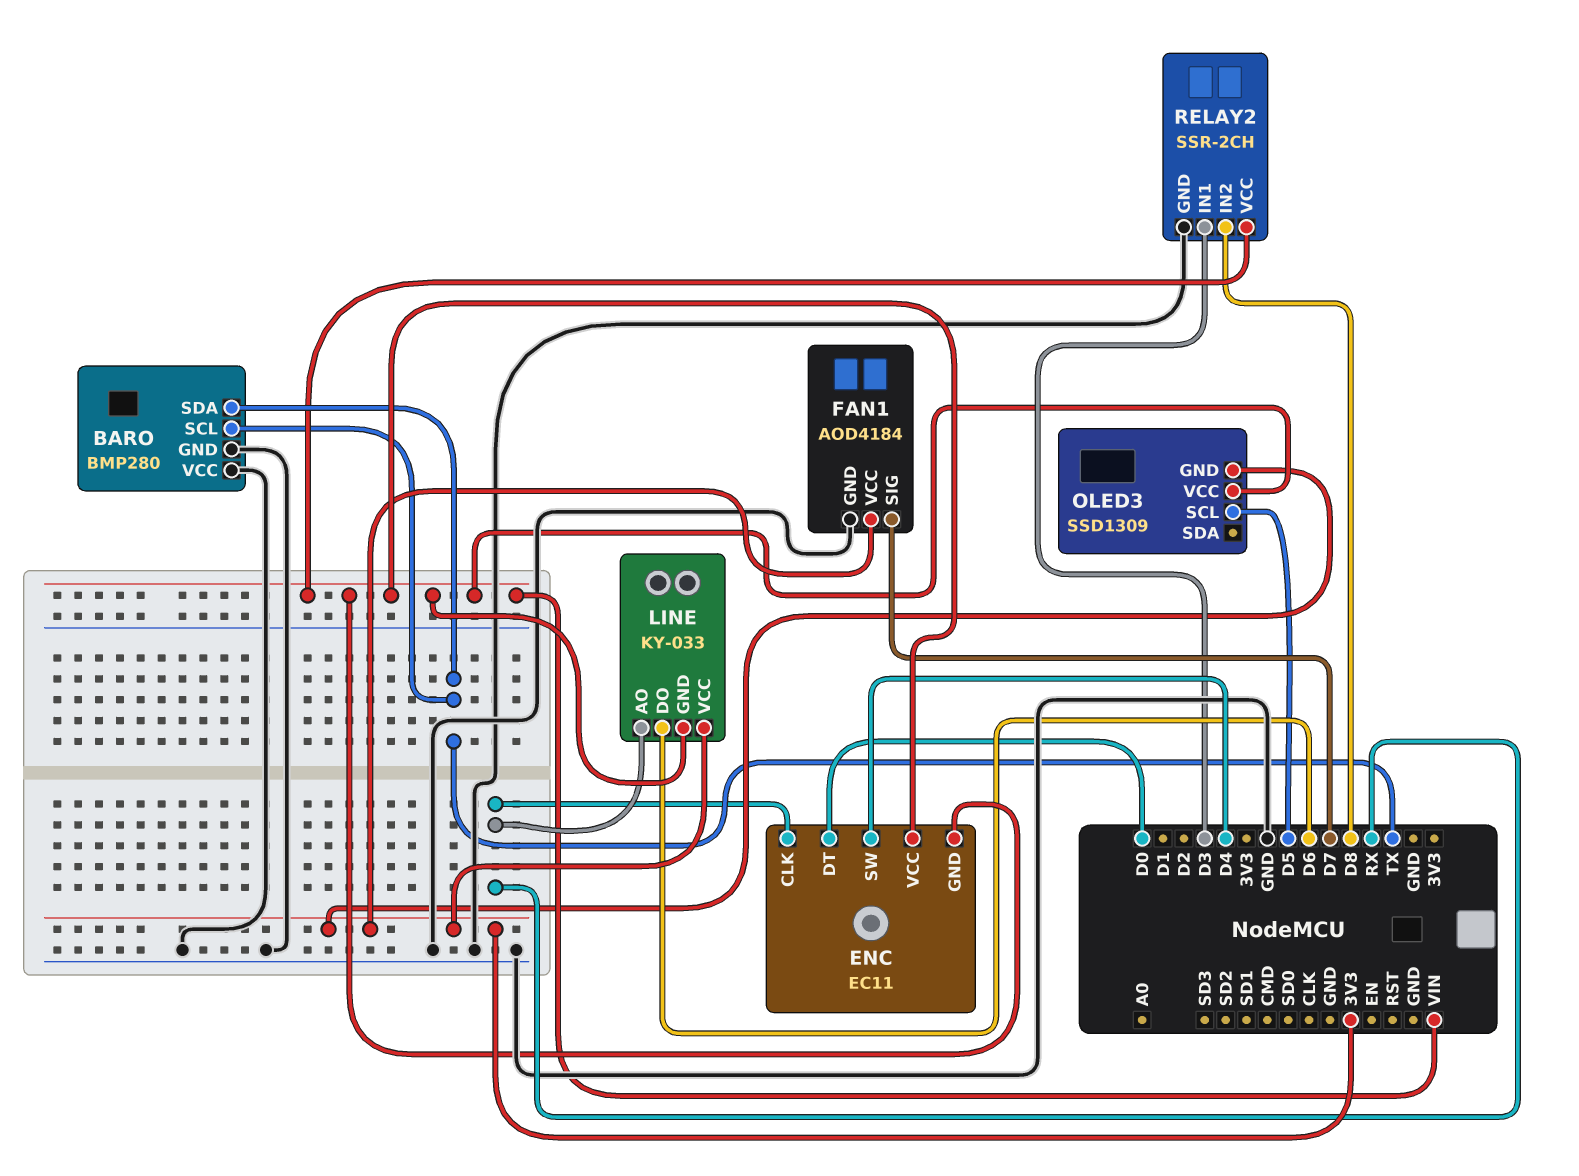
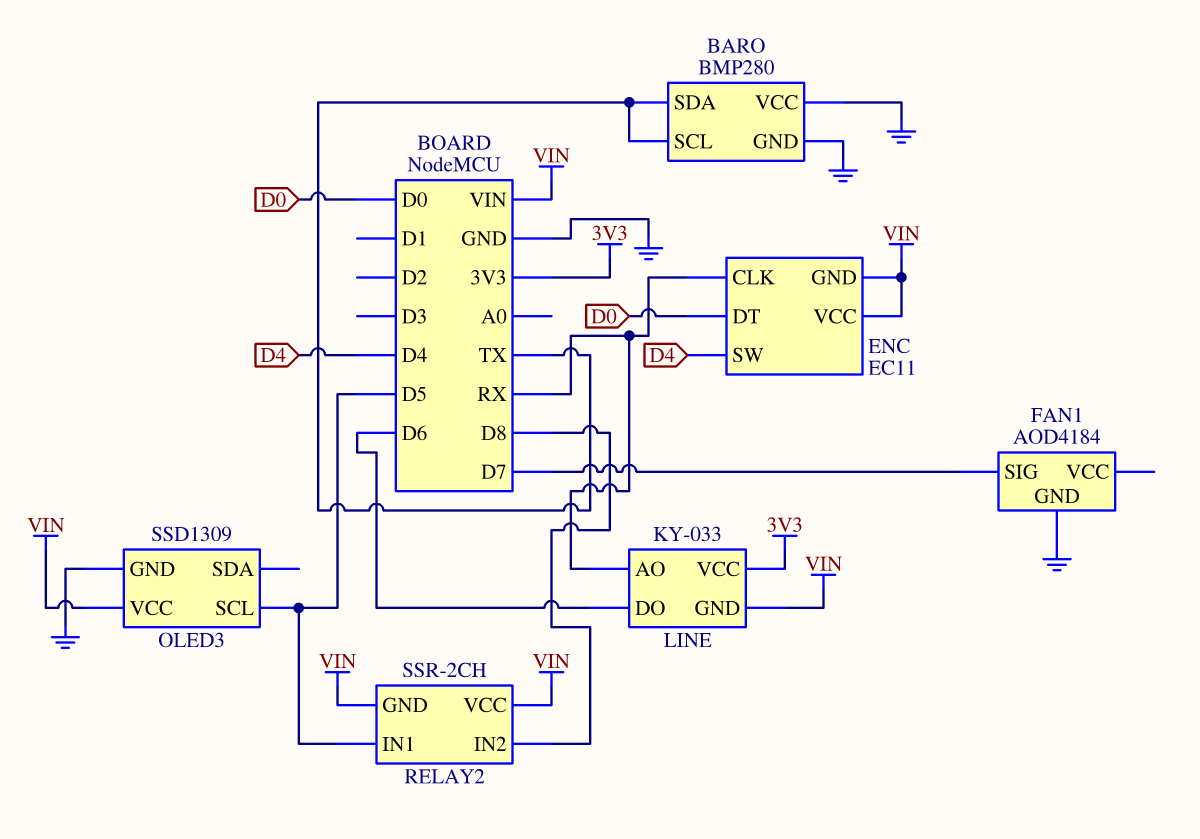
FAN1 pin VCC: 3V3 -> none
OLED3 pin GND: 3V3 -> GND
RELAY2 pin GND: GND -> VIN
RELAY2 pin IN1: D3 -> D5

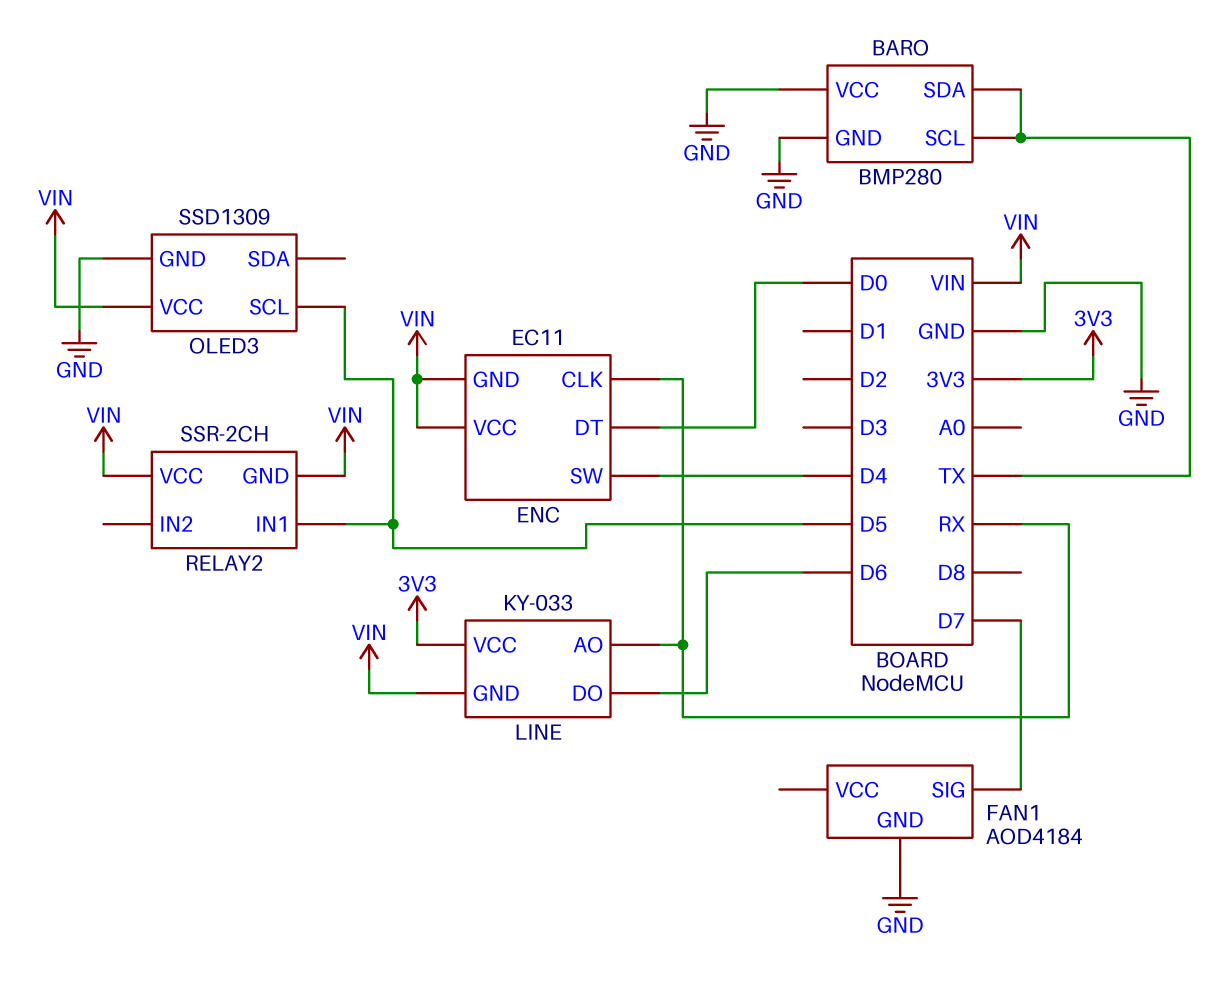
RELAY2 pin IN2: D8 -> none

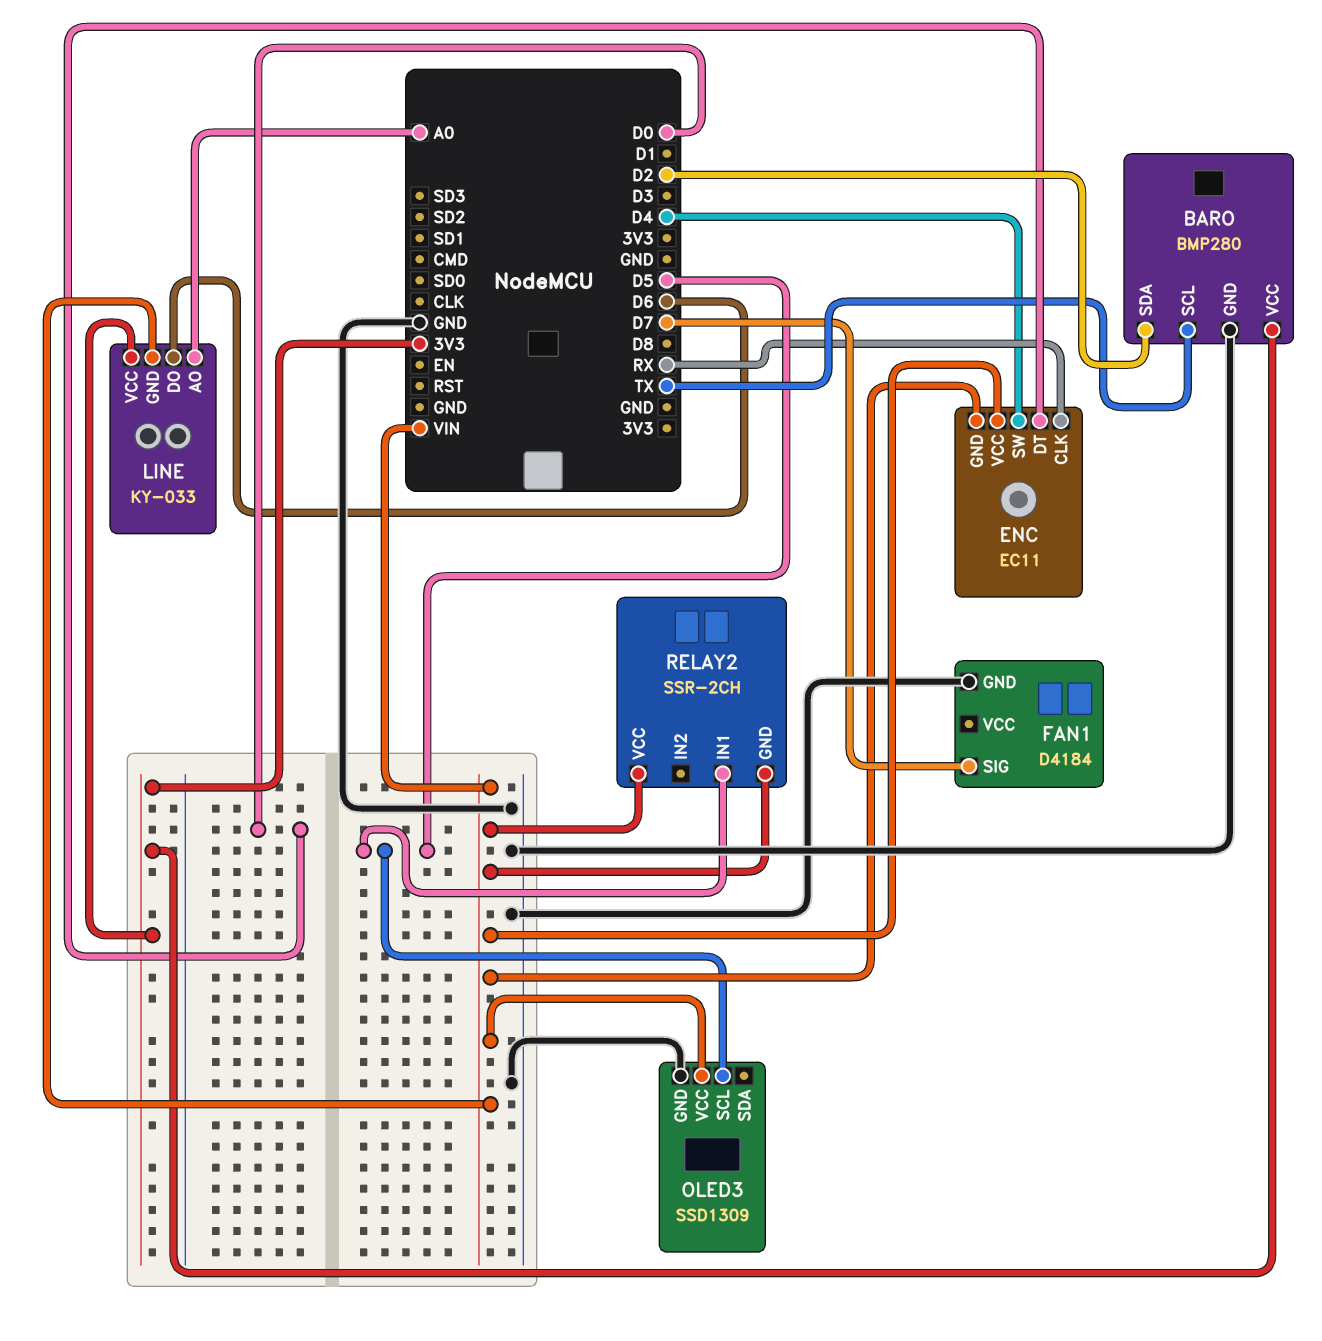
BARO pin SDA: TX -> D2
BARO pin VCC: GND -> 3V3
FAN1: AOD4184 -> D4184
LINE pin AO: RX -> A0

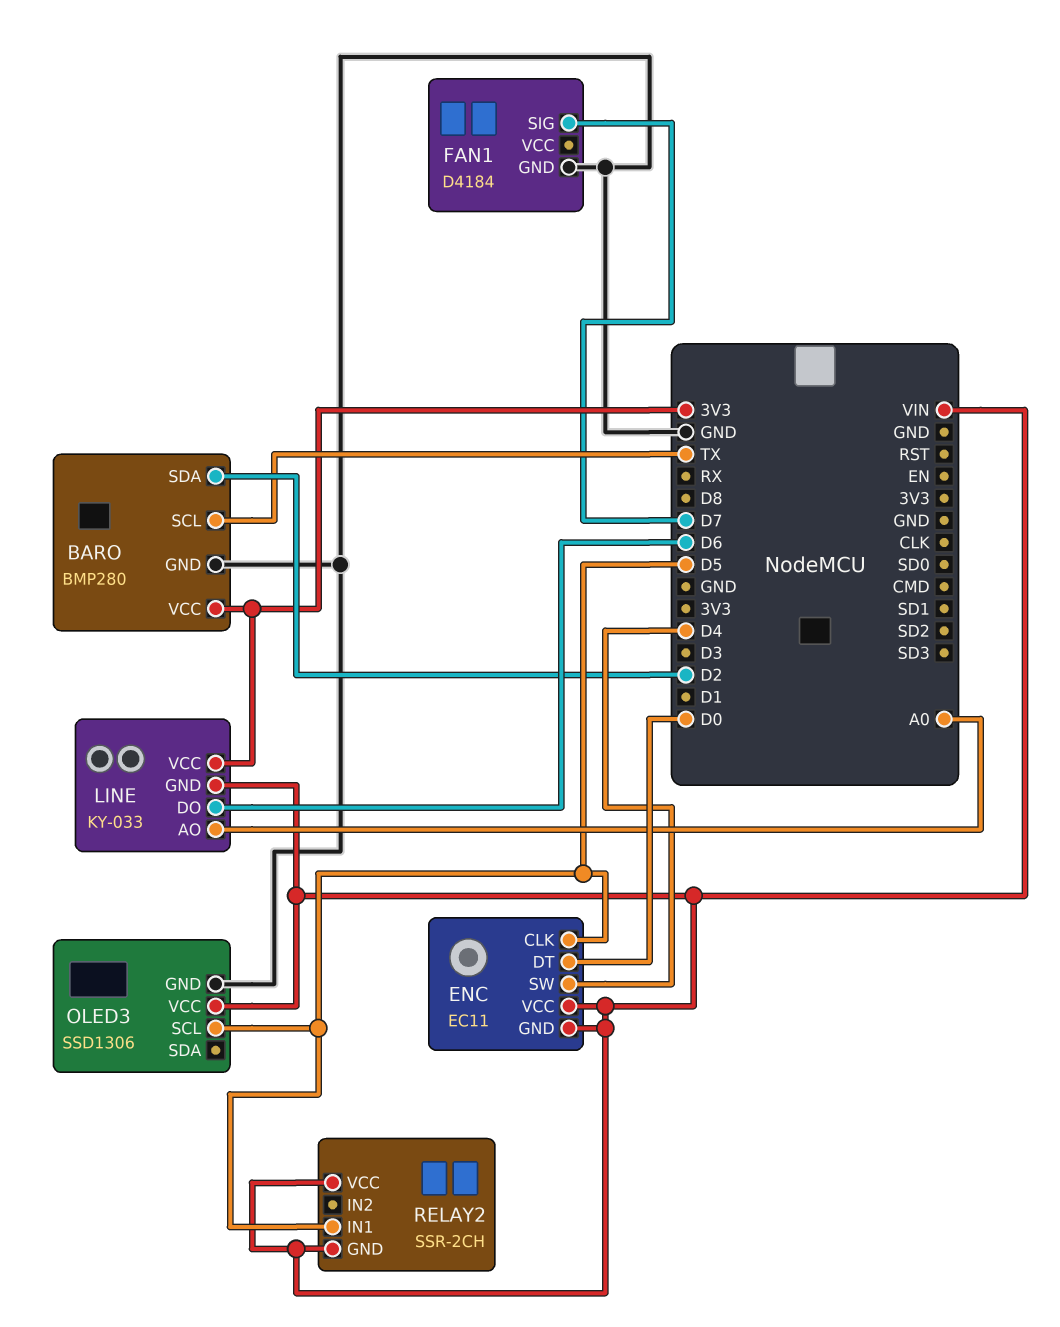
ENC pin CLK: RX -> D5
OLED3: SSD1309 -> SSD1306

